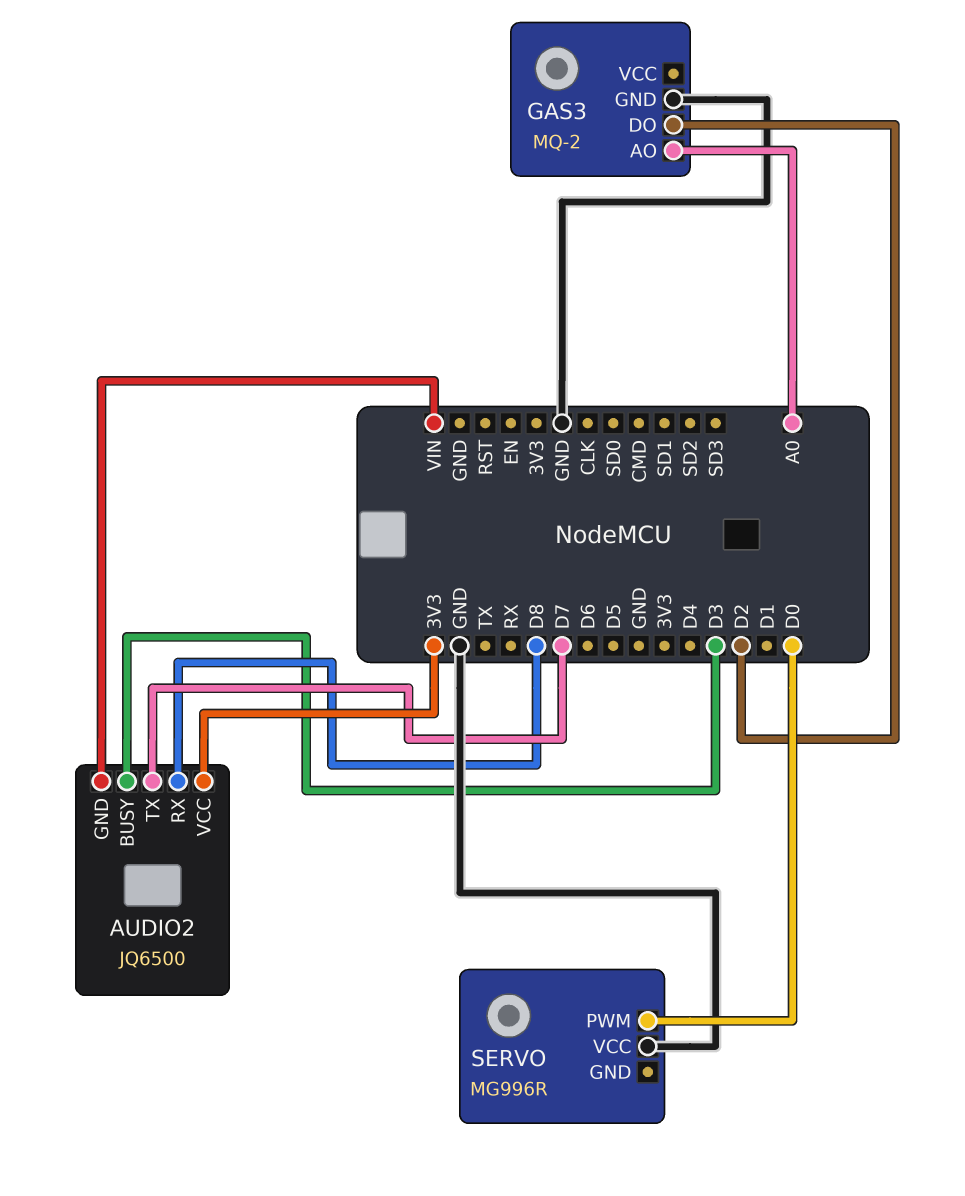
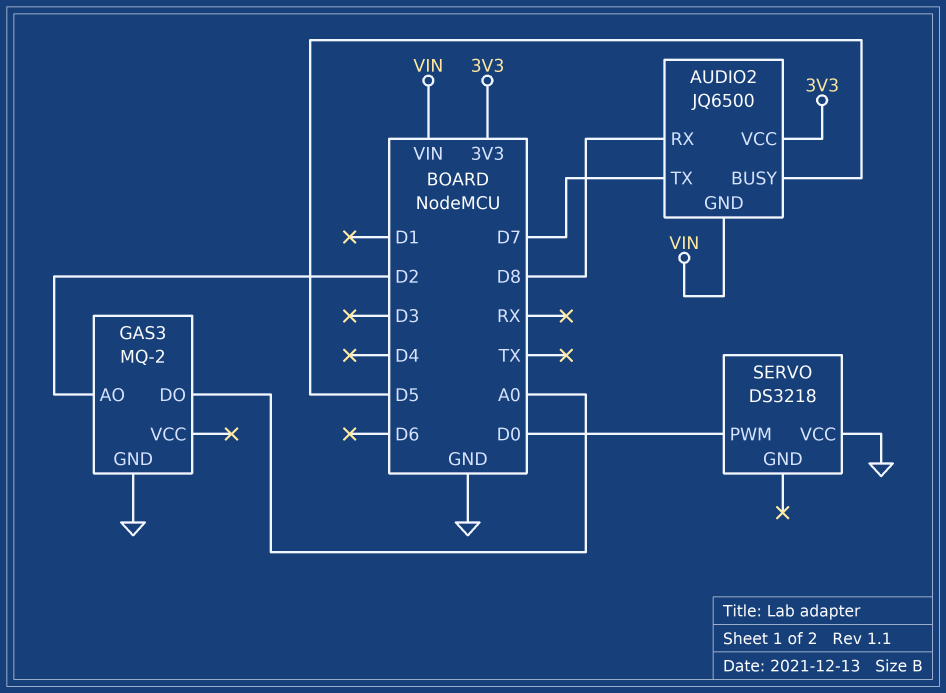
AUDIO2 pin BUSY: D3 -> D5
GAS3 pin AO: A0 -> D2
GAS3 pin DO: D2 -> A0
SERVO: MG996R -> DS3218

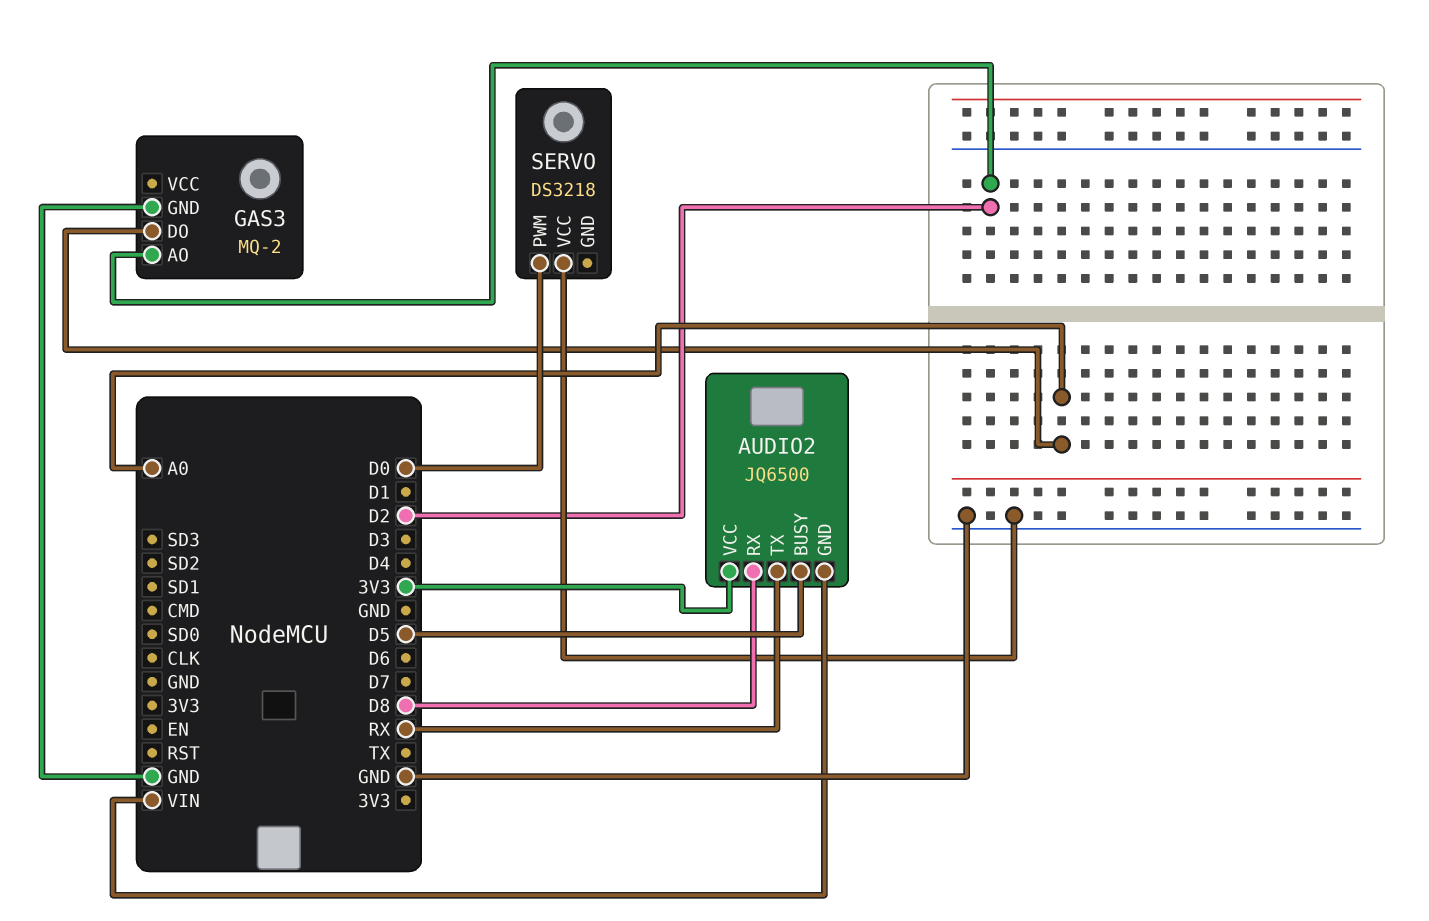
AUDIO2 pin TX: D7 -> RX

